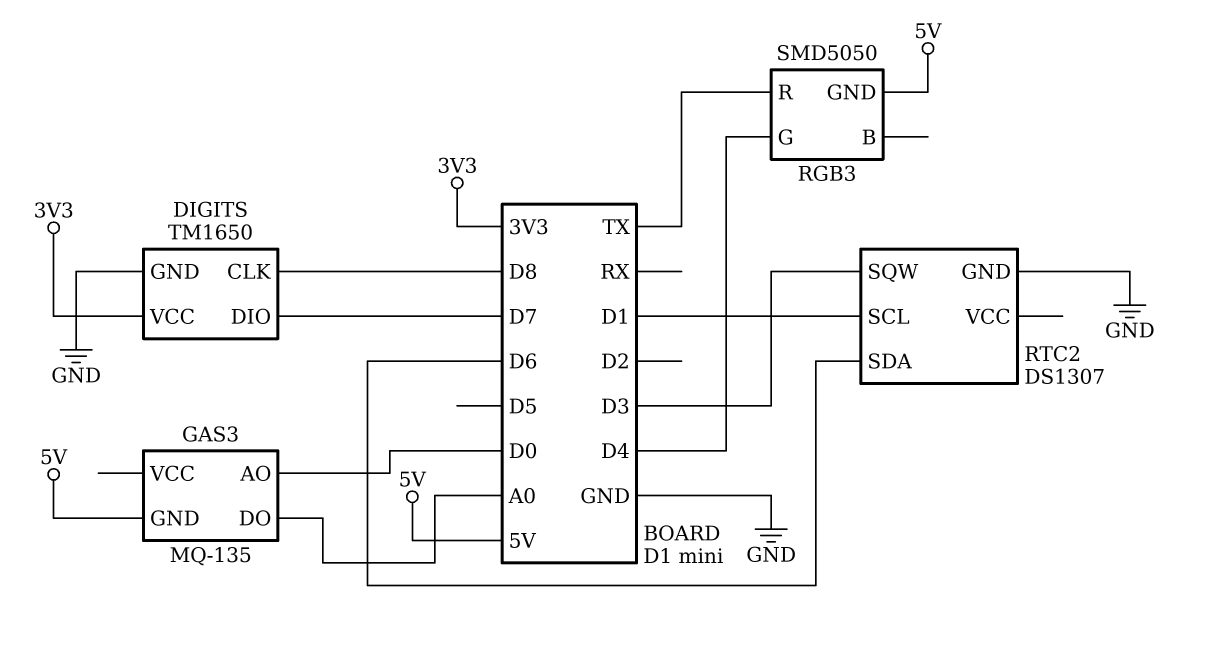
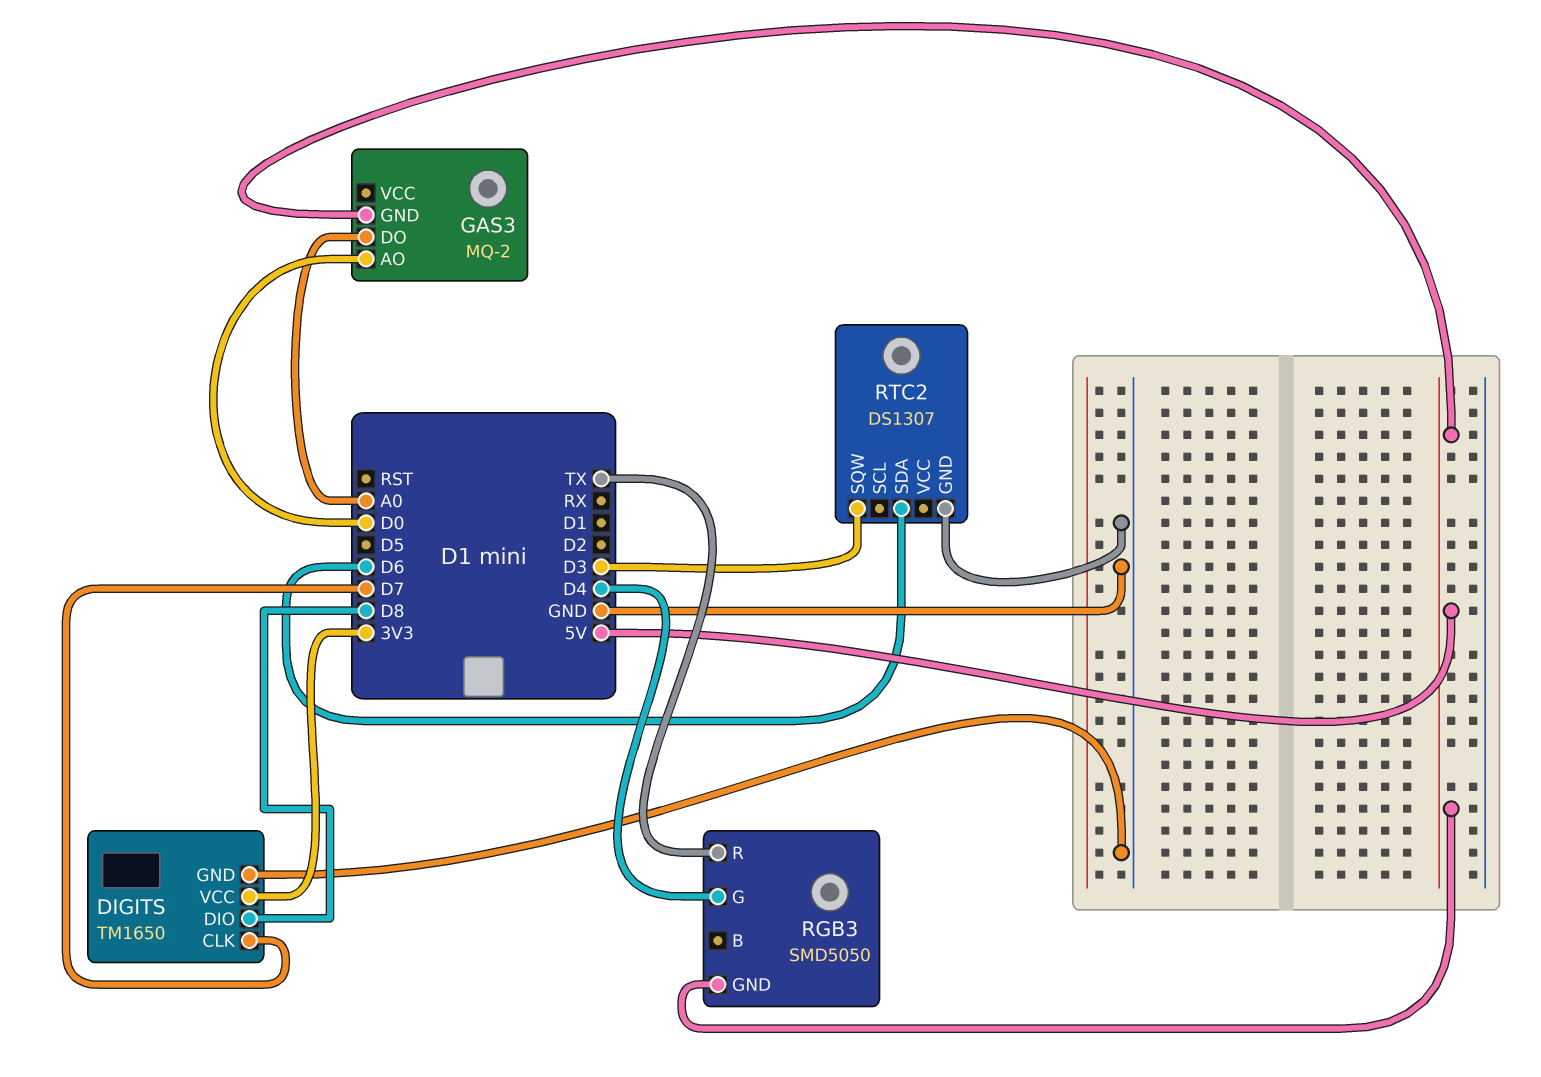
DIGITS pin CLK: D8 -> D7
DIGITS pin DIO: D7 -> D8
GAS3: MQ-135 -> MQ-2
RTC2 pin SCL: D1 -> none

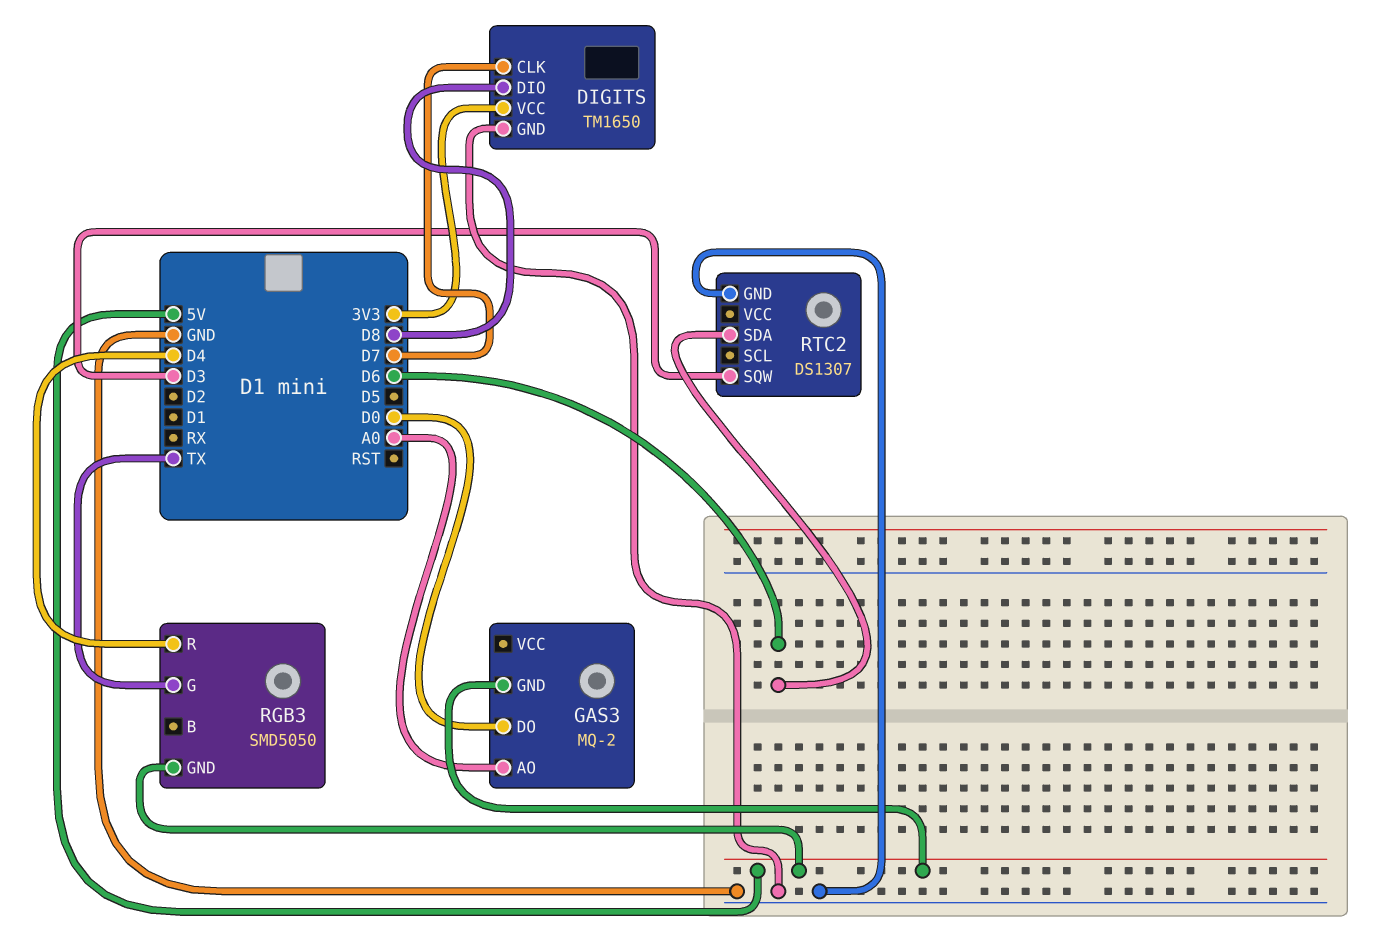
GAS3 pin AO: D0 -> A0
GAS3 pin DO: A0 -> D0
RGB3 pin G: D4 -> TX
RGB3 pin R: TX -> D4

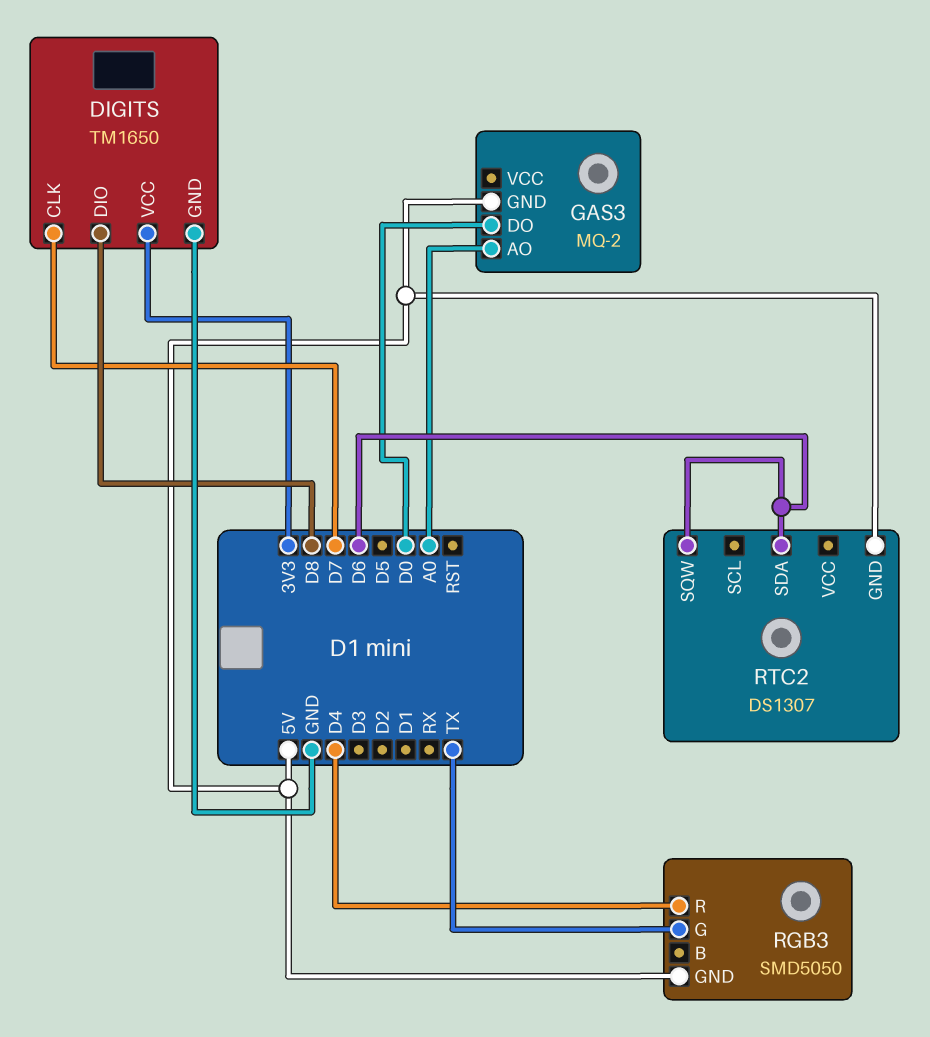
RTC2 pin GND: GND -> 5V
RTC2 pin SQW: D3 -> D6

